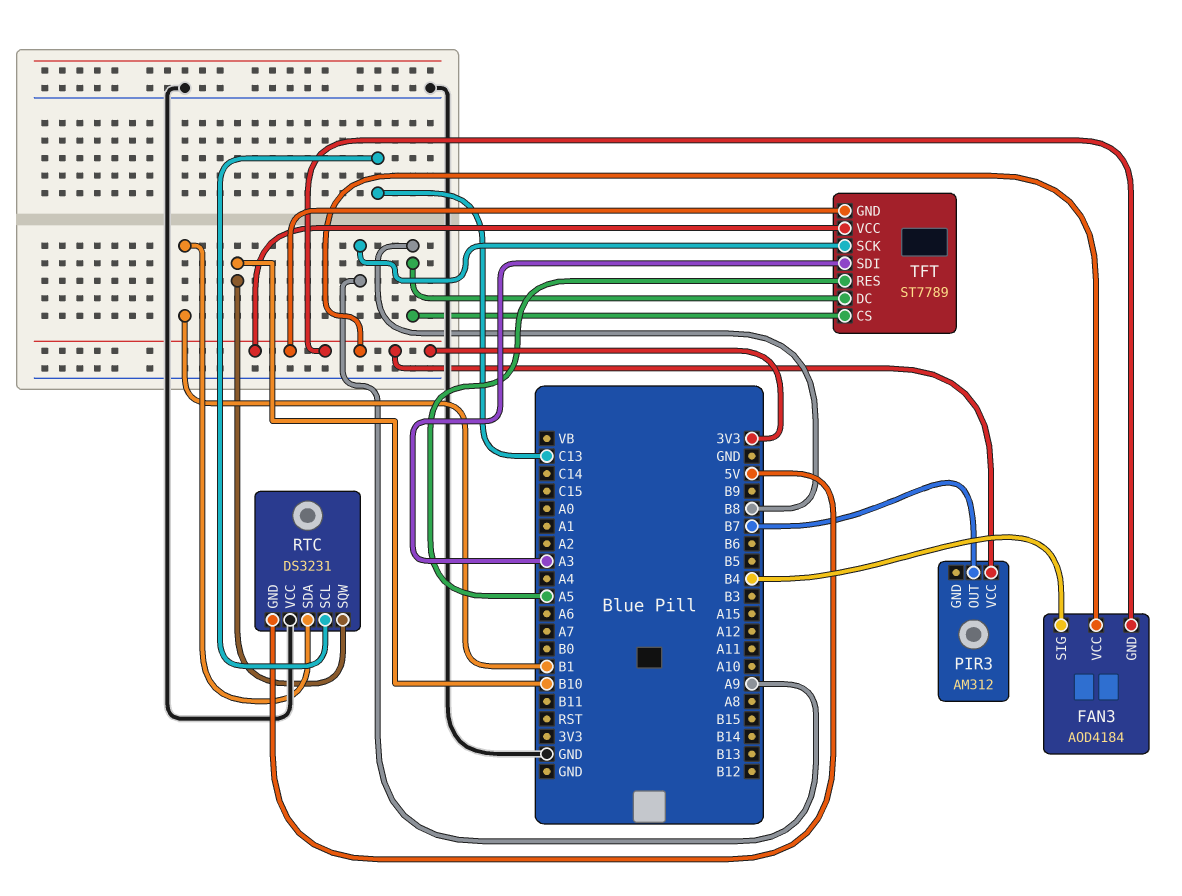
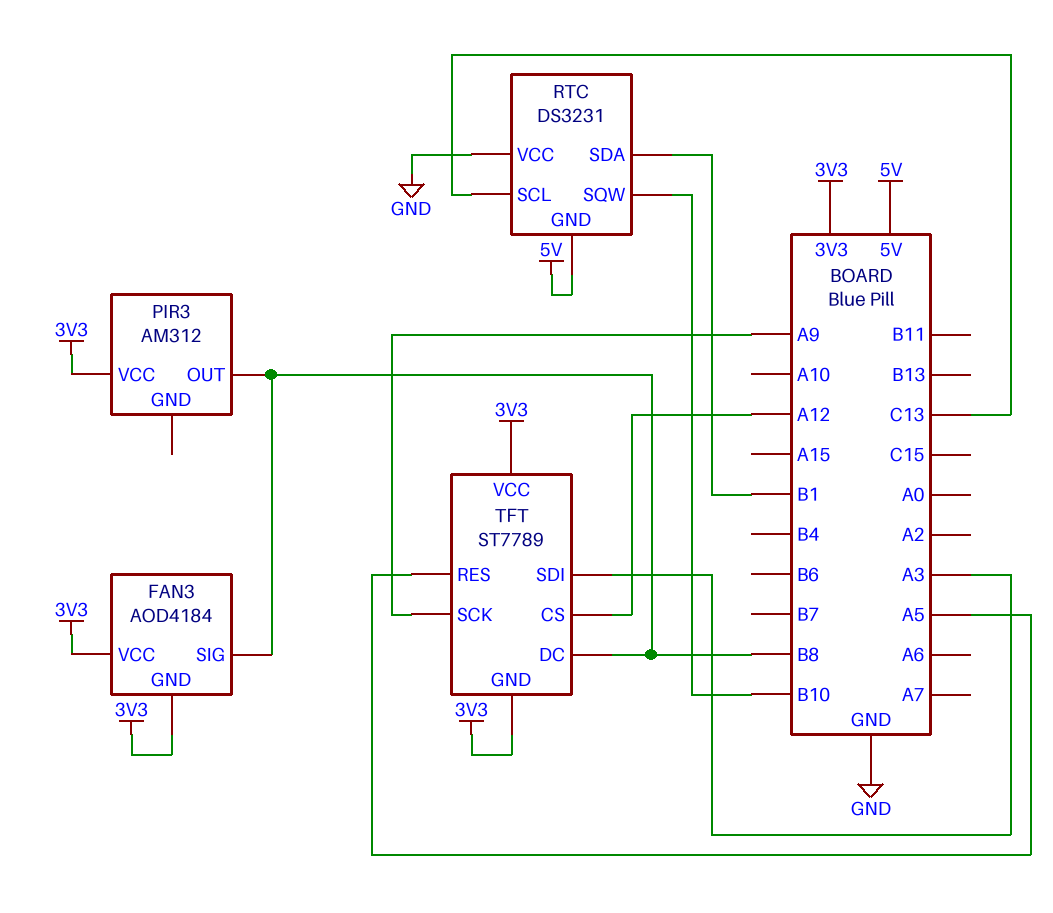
FAN3 pin SIG: B4 -> B8
PIR3 pin OUT: B7 -> B8
TFT pin CS: B8 -> A12

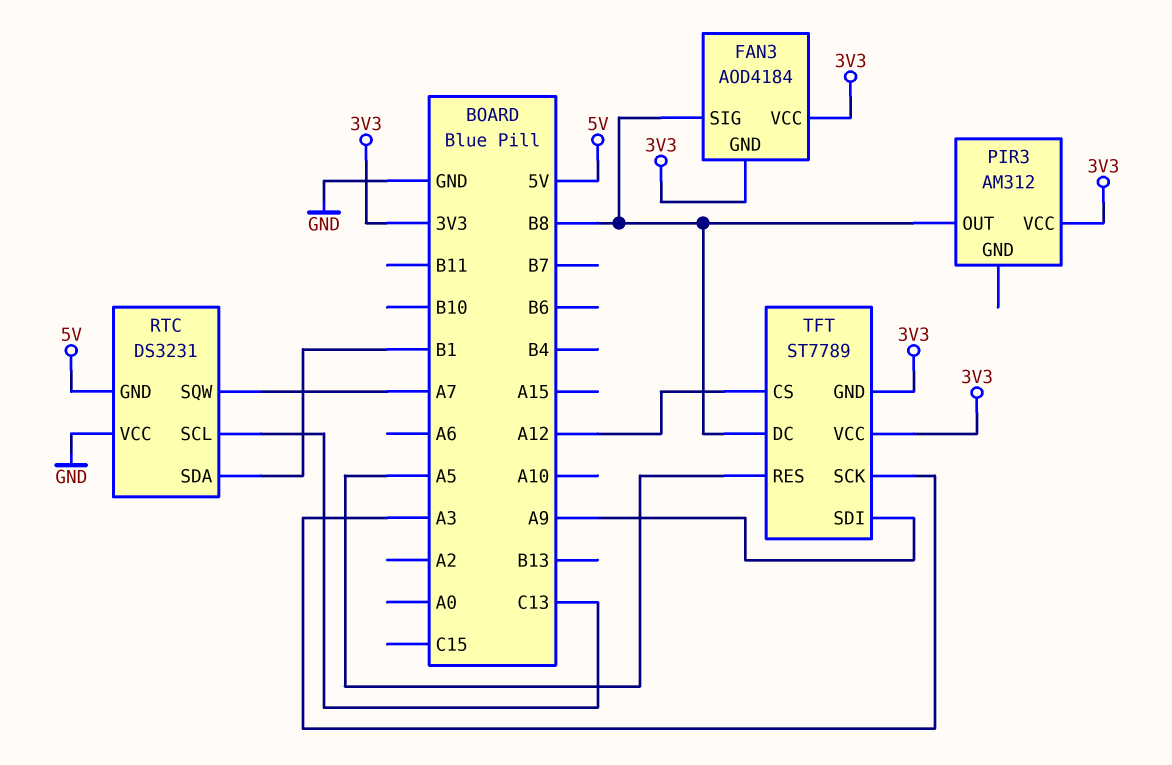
RTC pin SQW: B10 -> A7
TFT pin SCK: A9 -> A3
TFT pin SDI: A3 -> A9

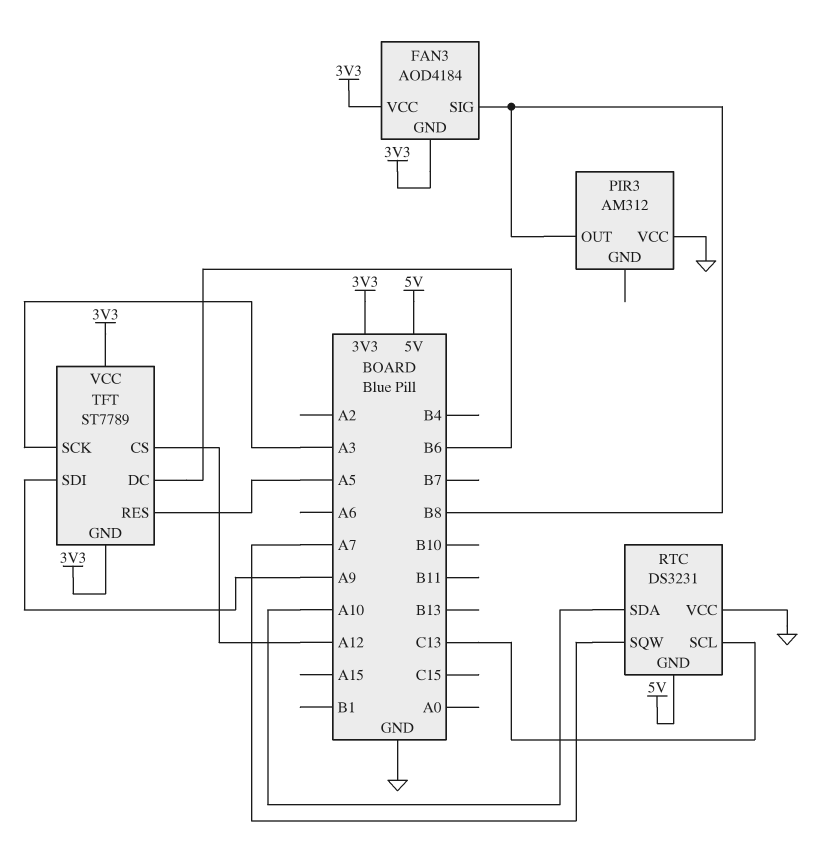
PIR3 pin VCC: 3V3 -> GND
RTC pin SDA: B1 -> A10
TFT pin DC: B8 -> B6

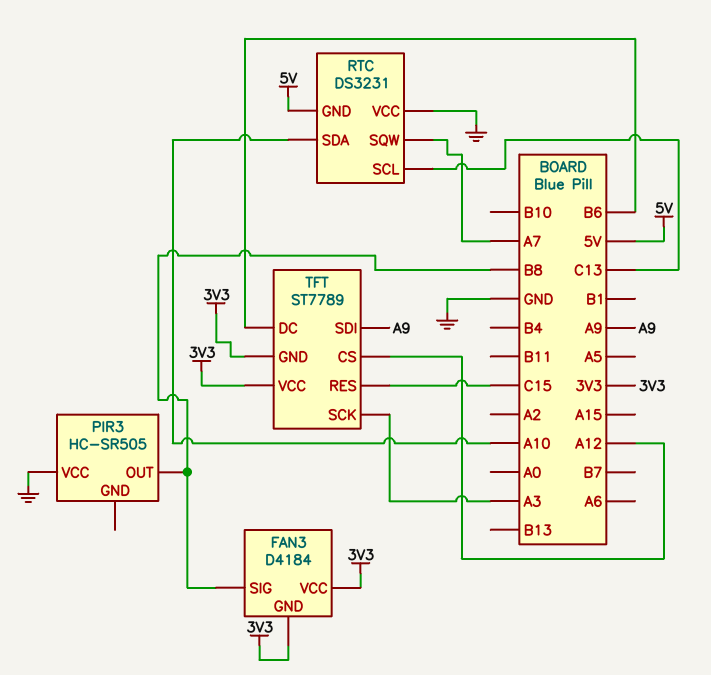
FAN3: AOD4184 -> D4184
PIR3: AM312 -> HC-SR505
TFT pin RES: A5 -> C15

